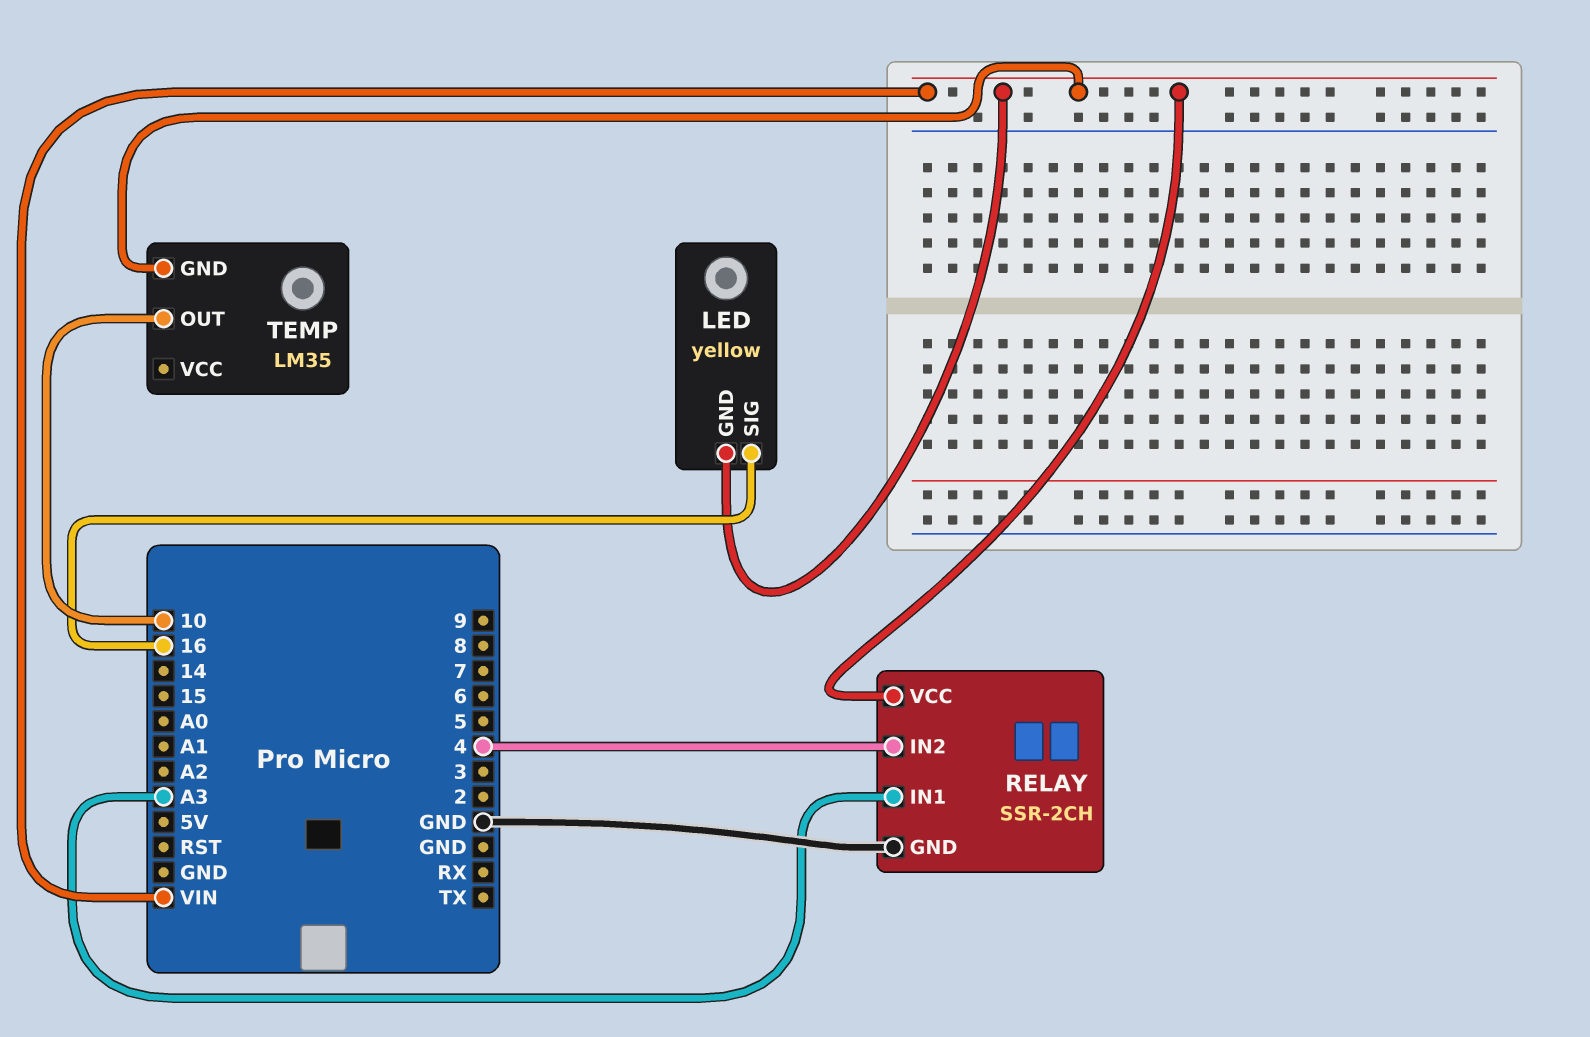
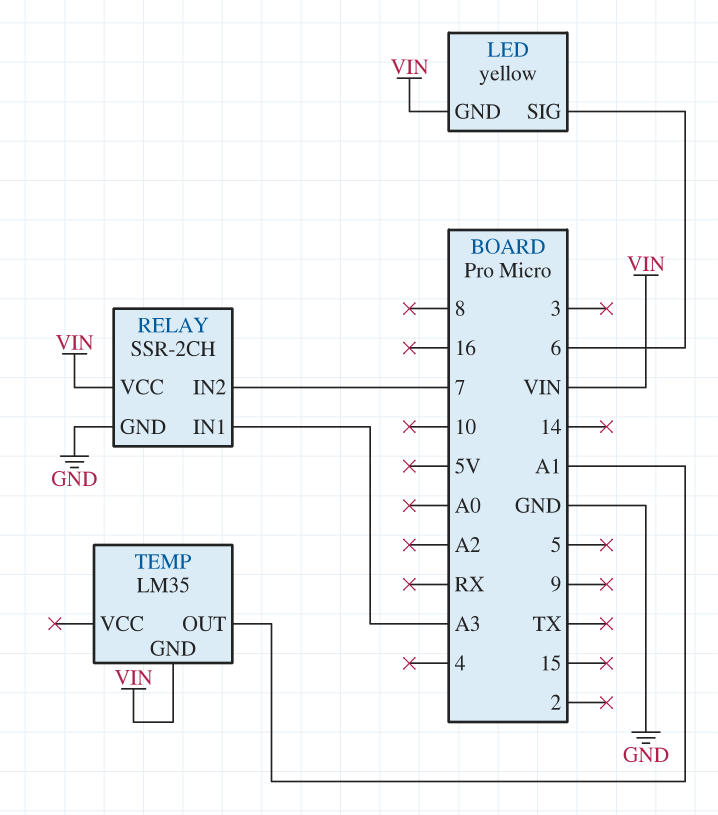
LED pin SIG: 16 -> 6
RELAY pin IN2: 4 -> 7
TEMP pin OUT: 10 -> A1

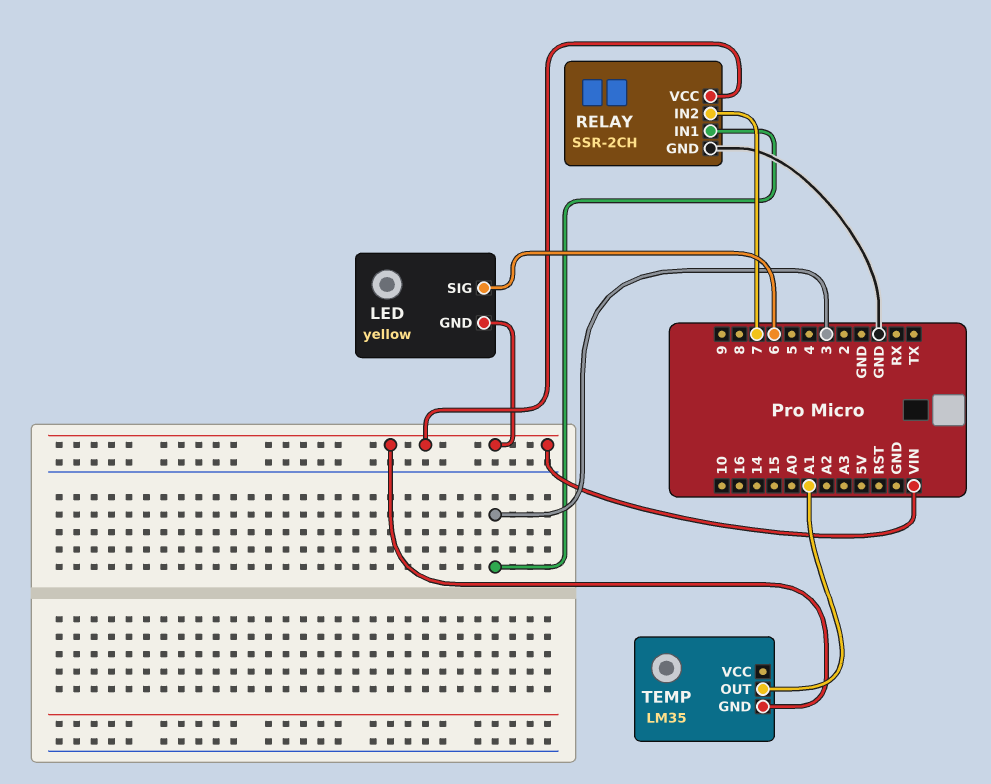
RELAY pin IN1: A3 -> 3

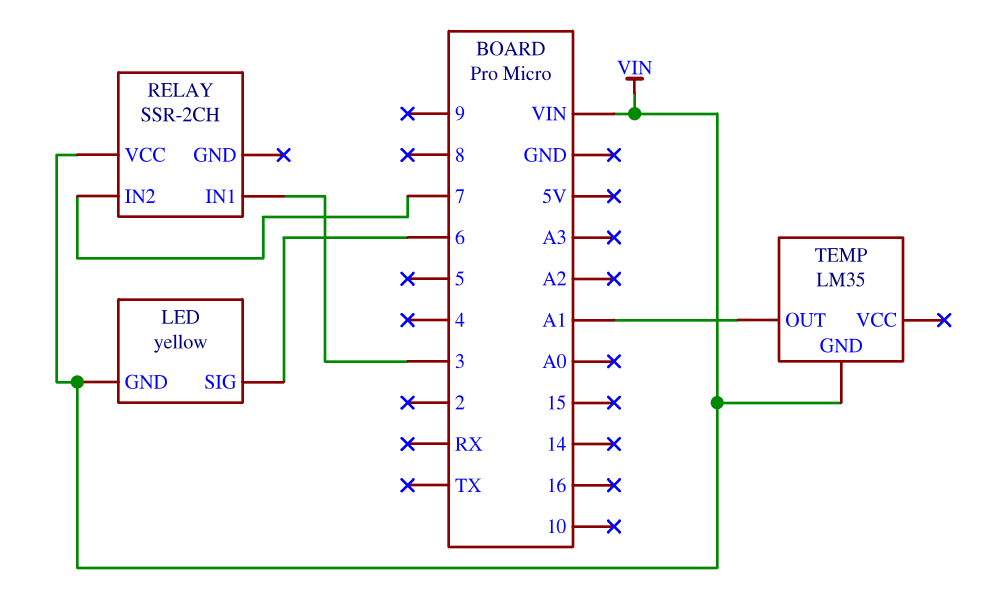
RELAY pin GND: GND -> none

